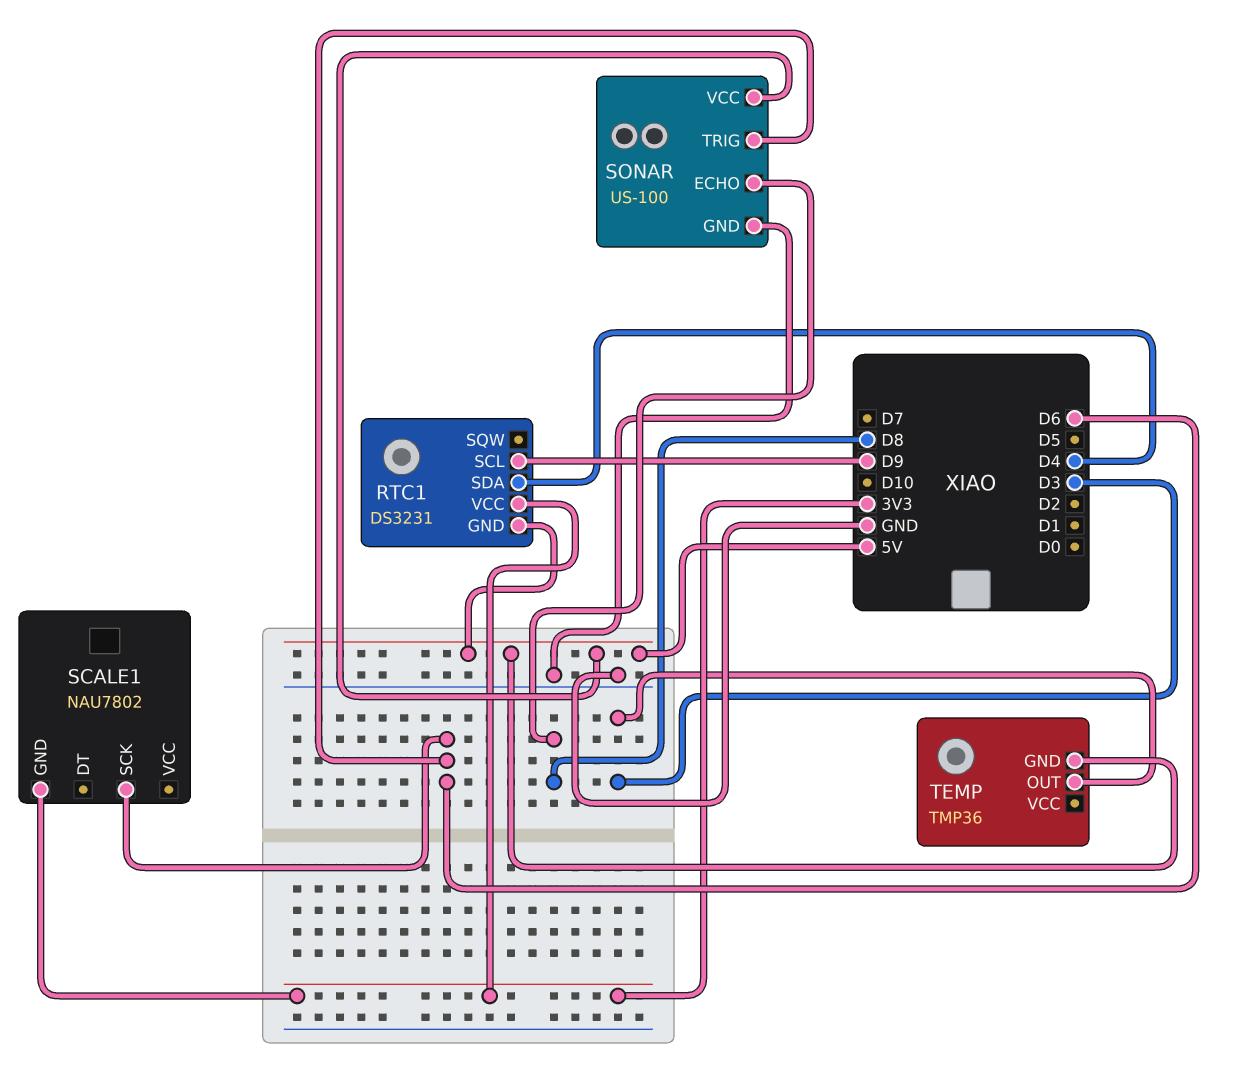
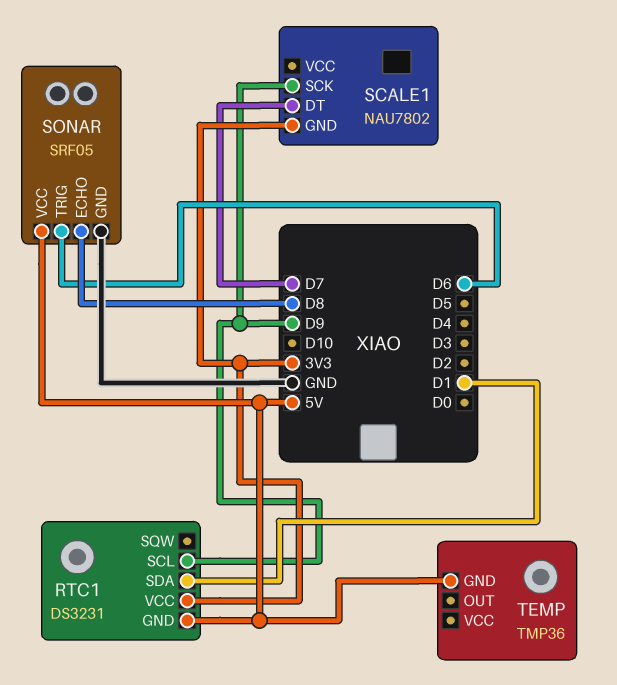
RTC1 pin SDA: D4 -> D1
SCALE1 pin DT: none -> D7
SCALE1 pin SCK: D6 -> D9
SONAR: US-100 -> SRF05
TEMP pin OUT: D3 -> none

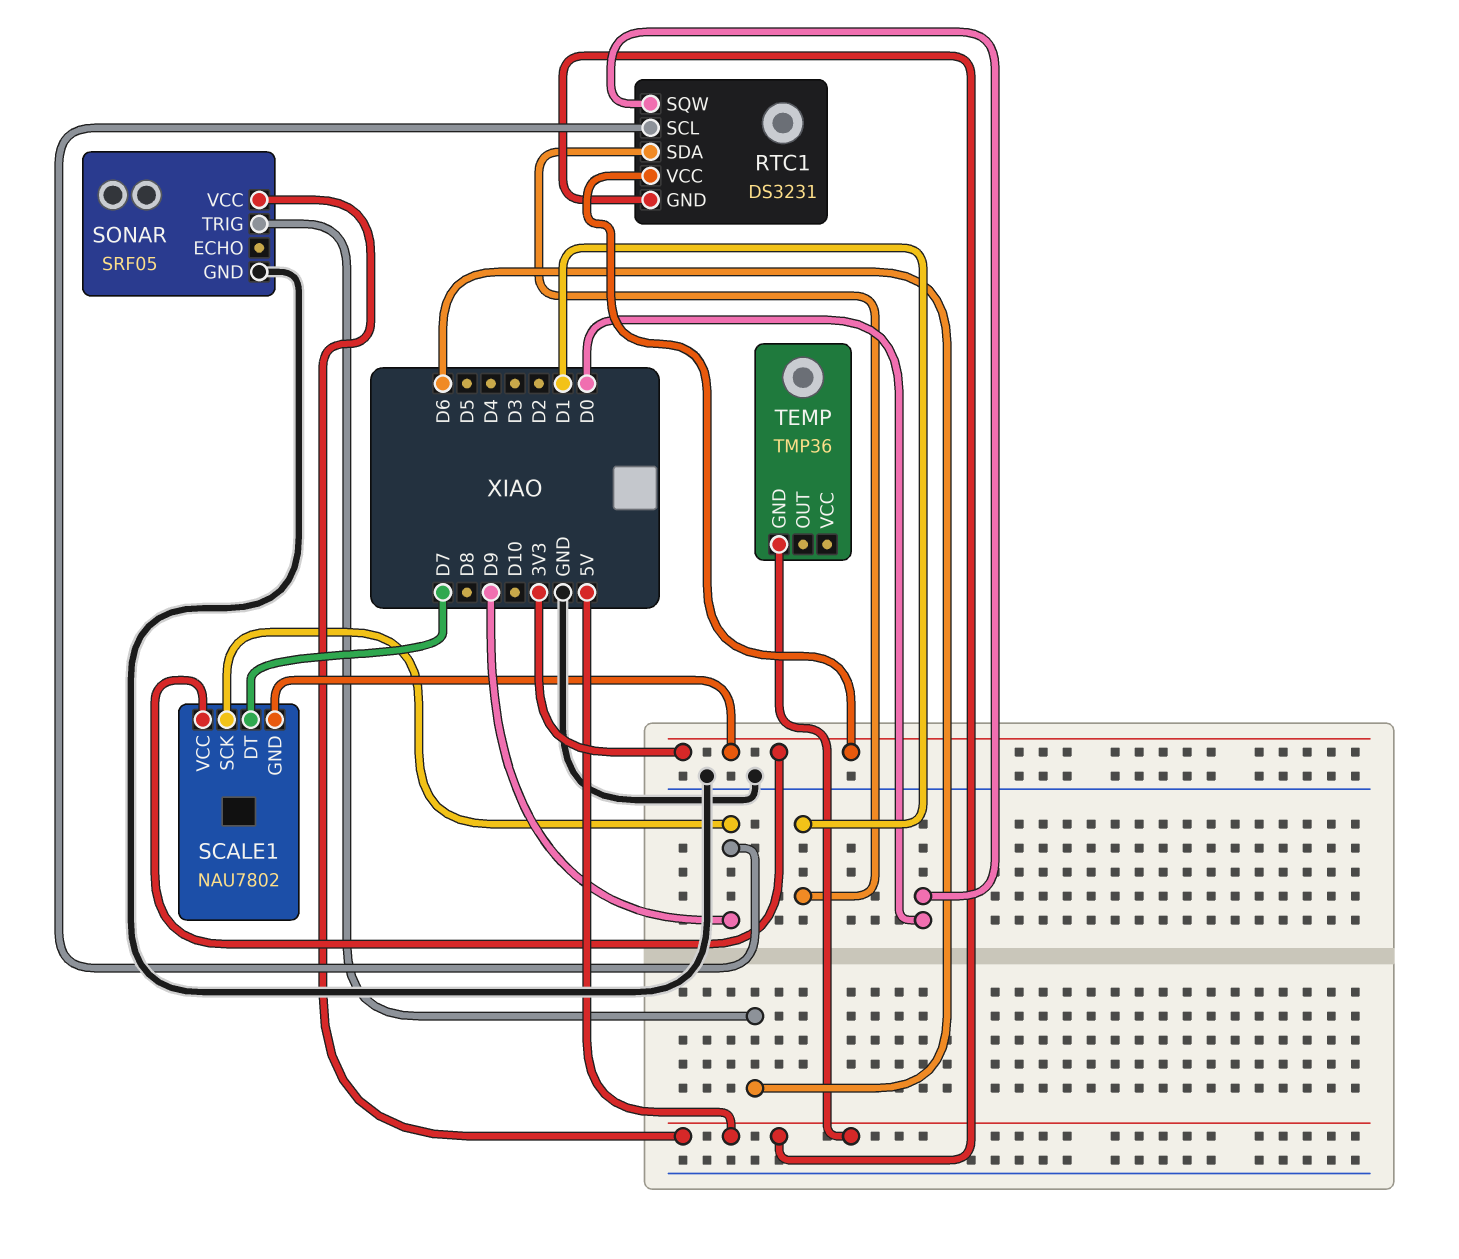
RTC1 pin SQW: none -> D0
SCALE1 pin VCC: none -> 3V3
SONAR pin ECHO: D8 -> none

